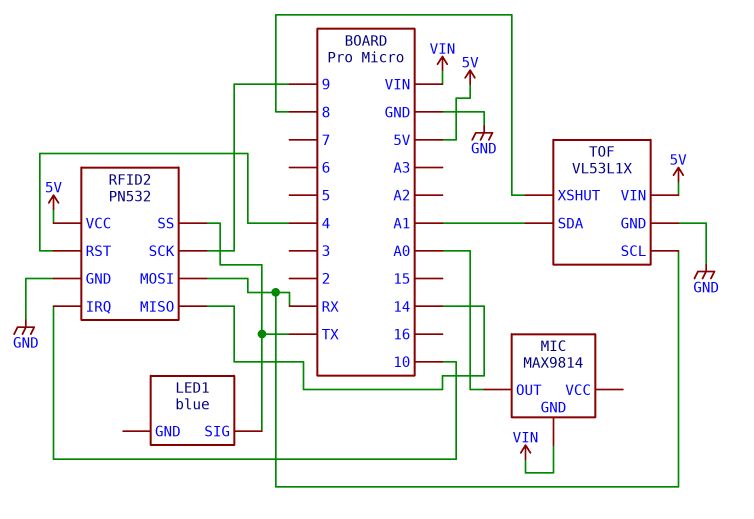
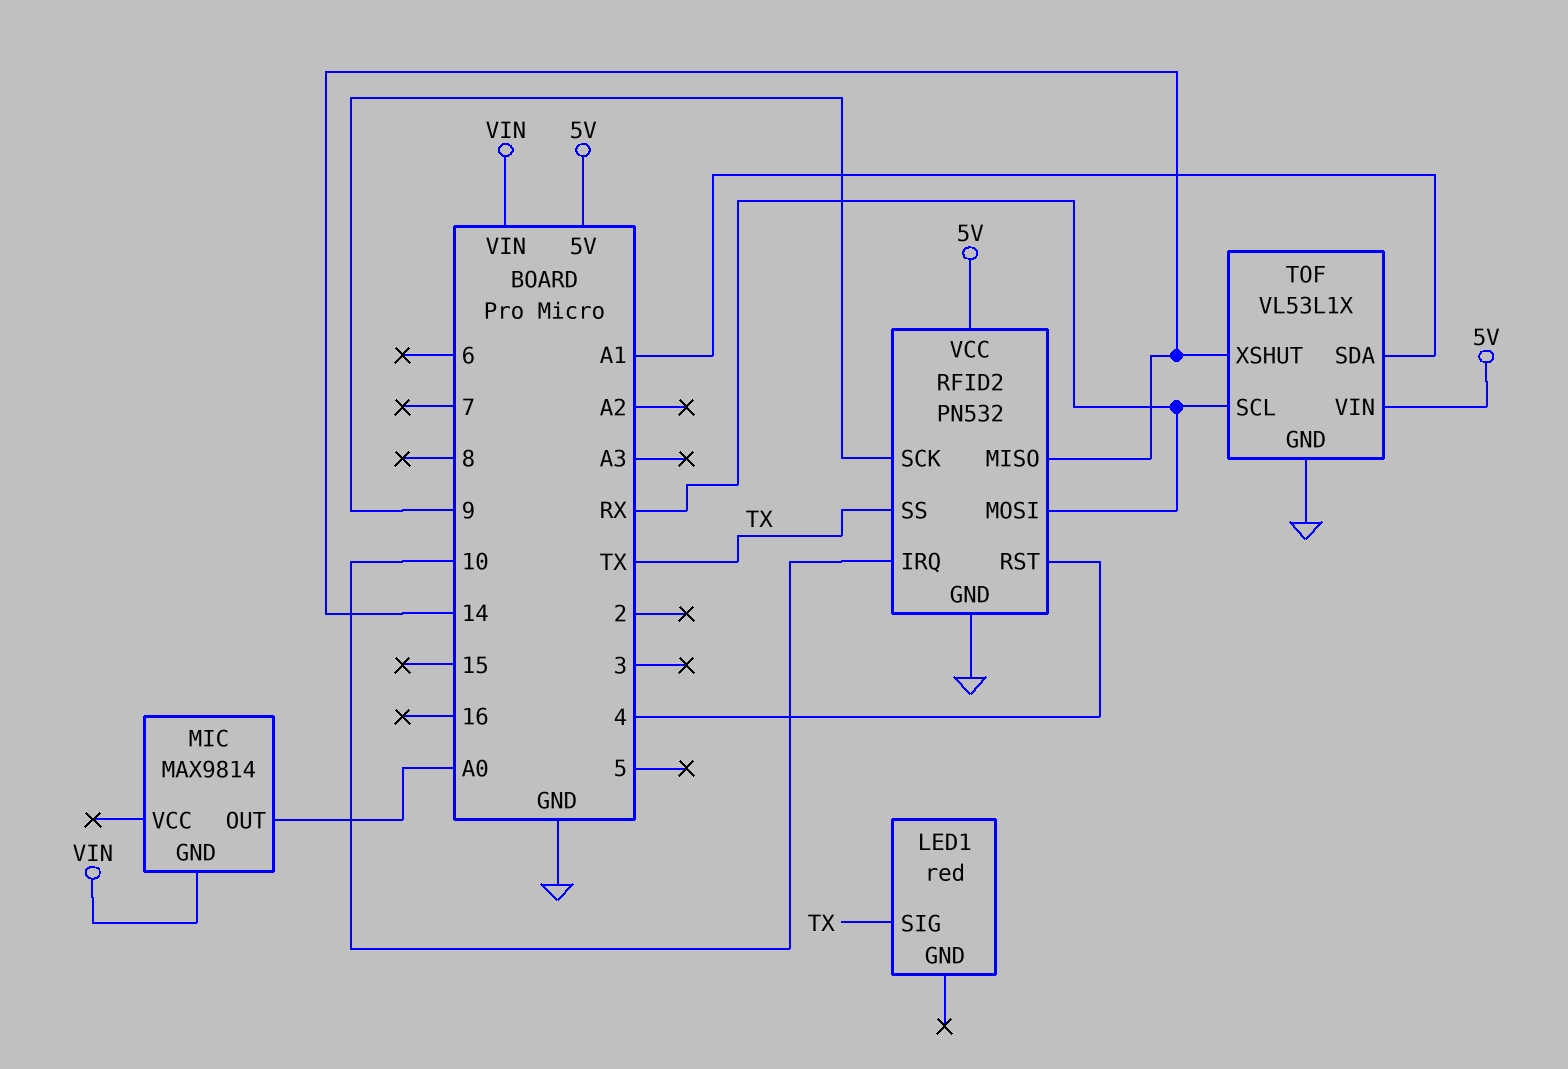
LED1: blue -> red
TOF pin XSHUT: 8 -> 14

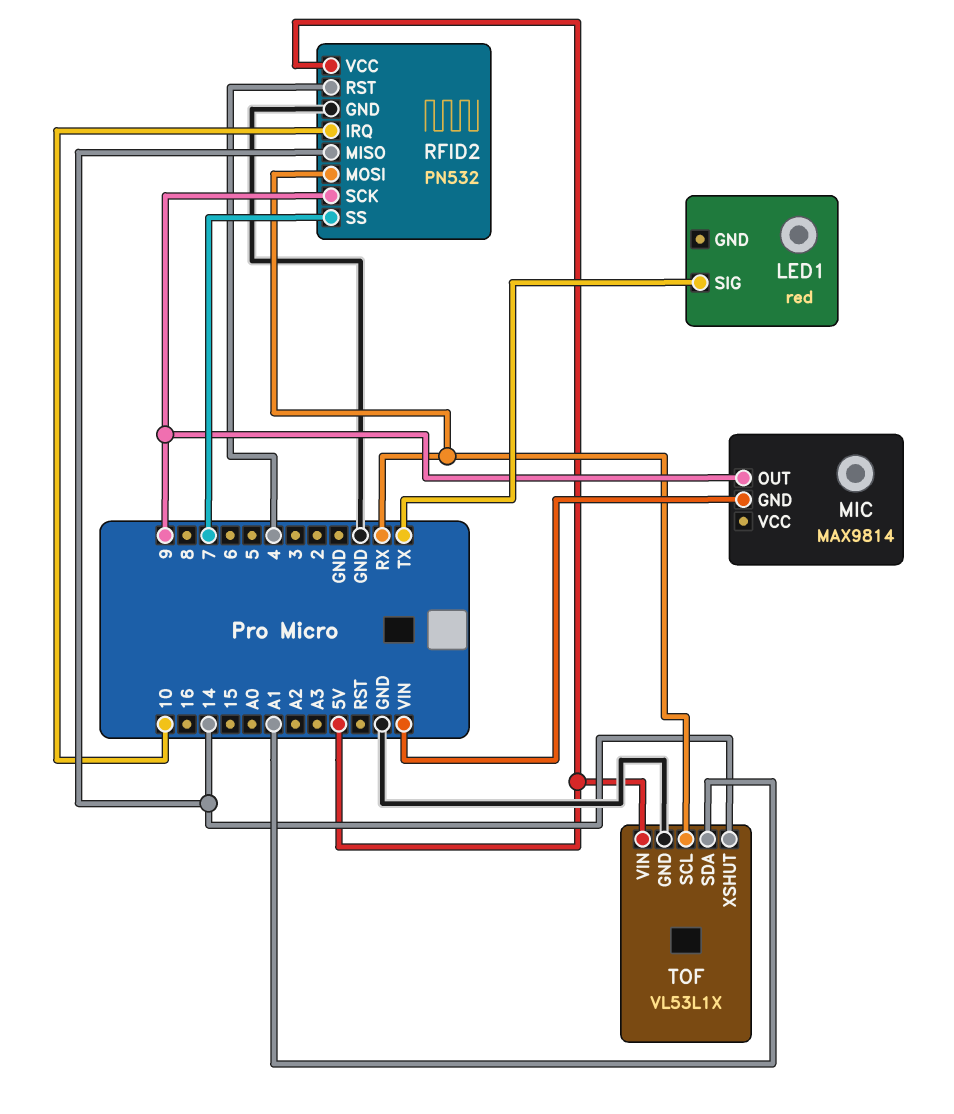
MIC pin OUT: A0 -> 9
RFID2 pin SS: TX -> 7

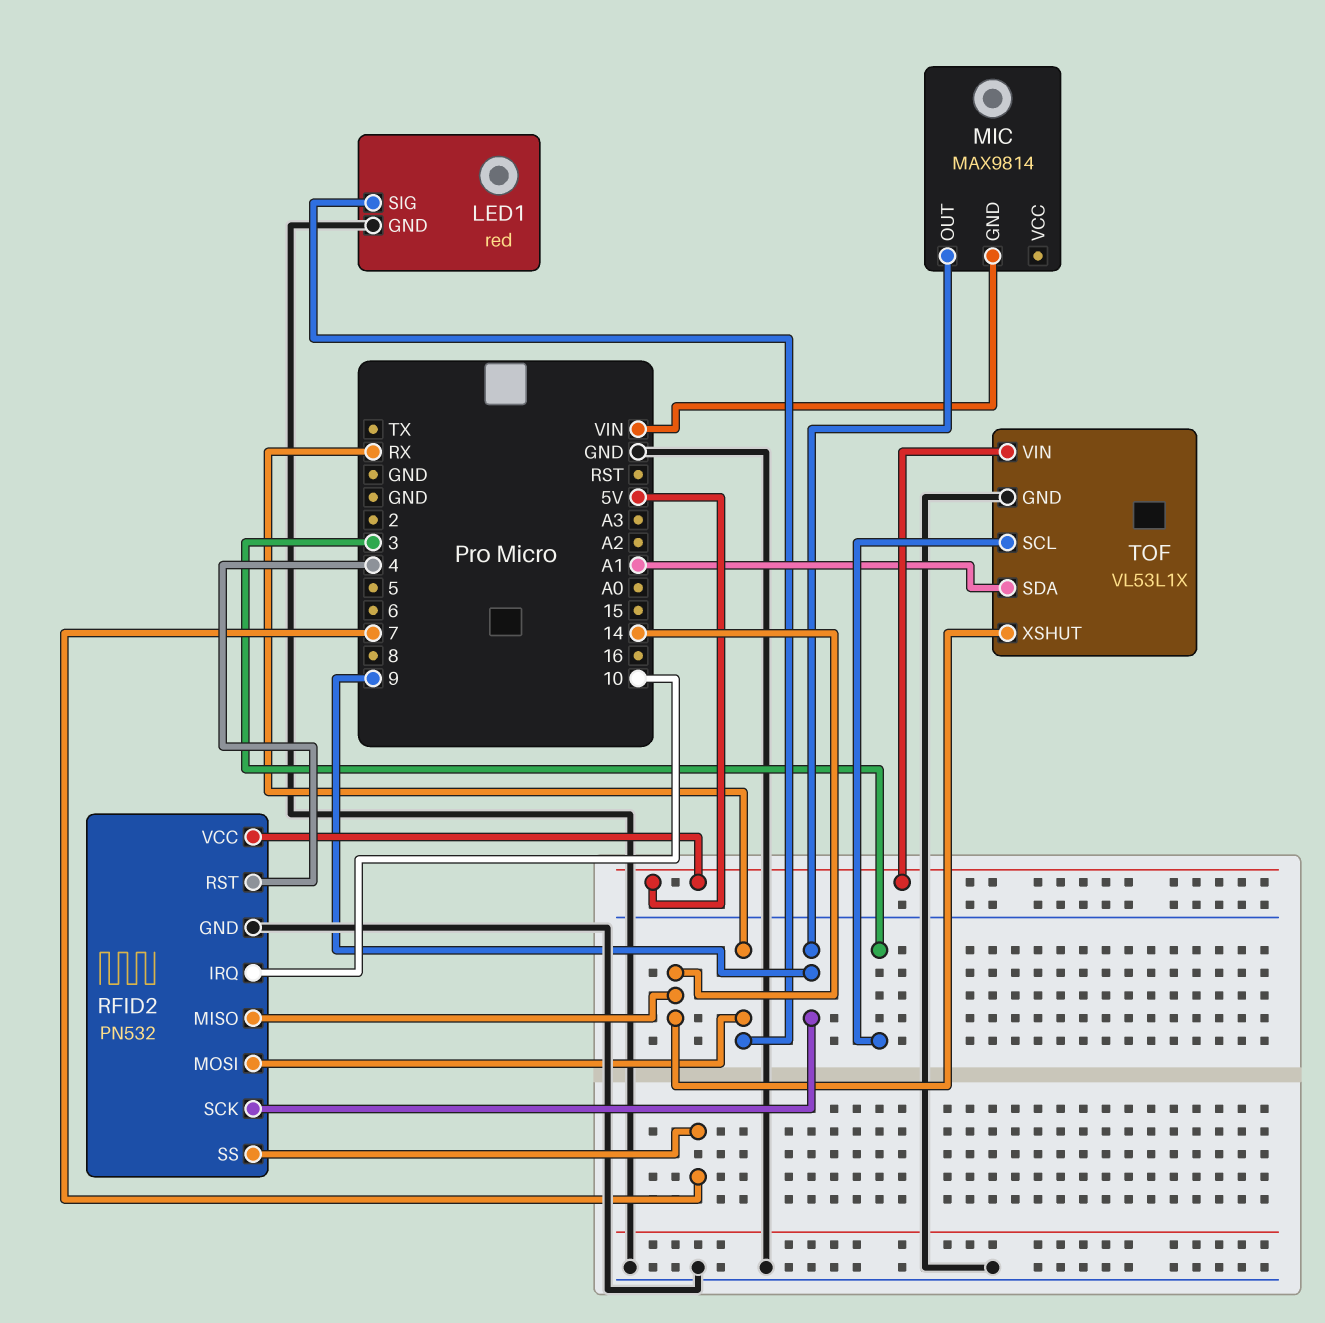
LED1 pin GND: none -> GND
LED1 pin SIG: TX -> RX
TOF pin SCL: RX -> 3

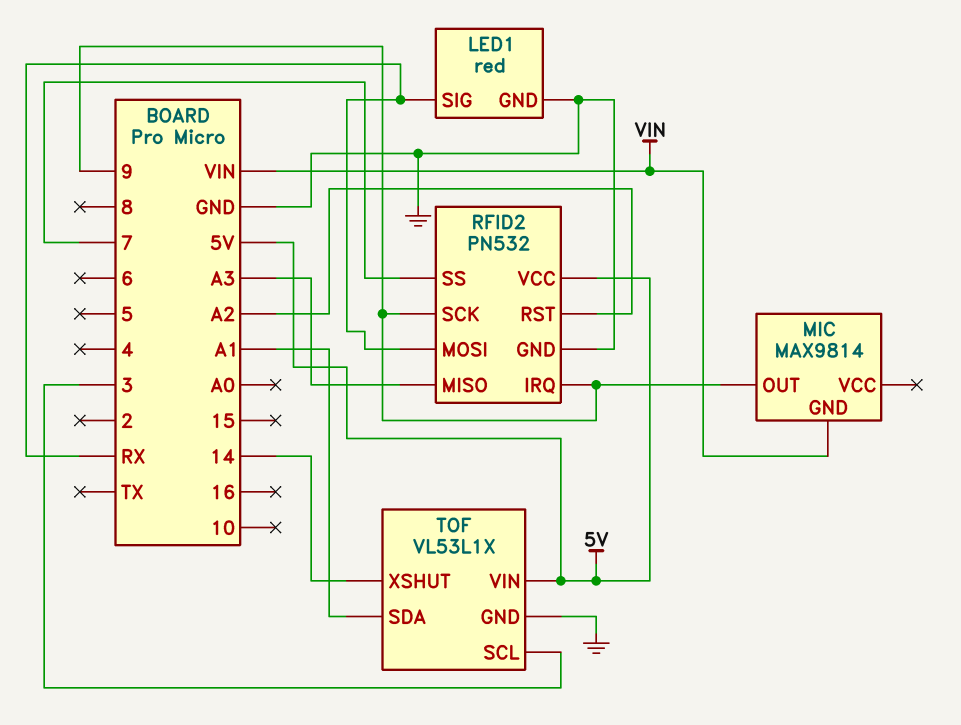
RFID2 pin IRQ: 10 -> 9
RFID2 pin MISO: 14 -> A3
RFID2 pin RST: 4 -> A2

